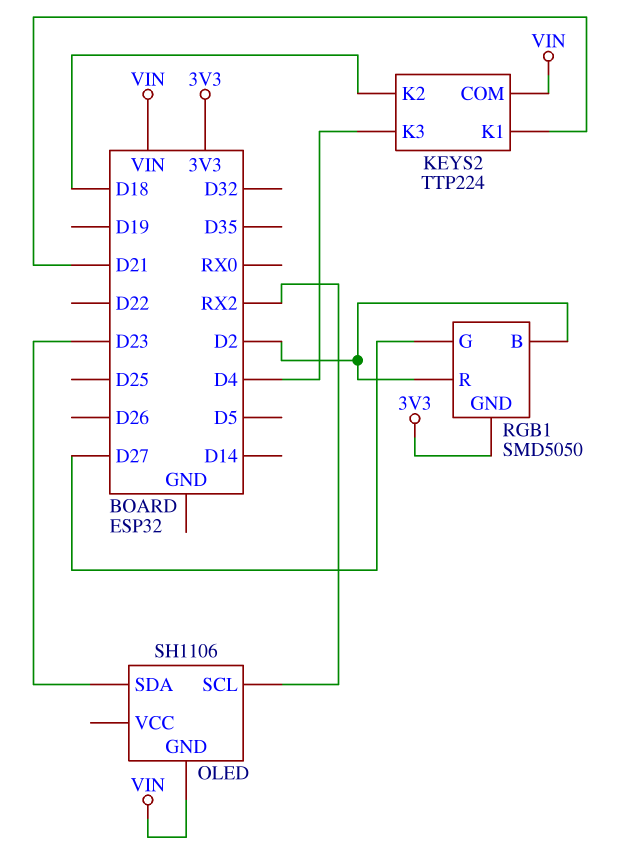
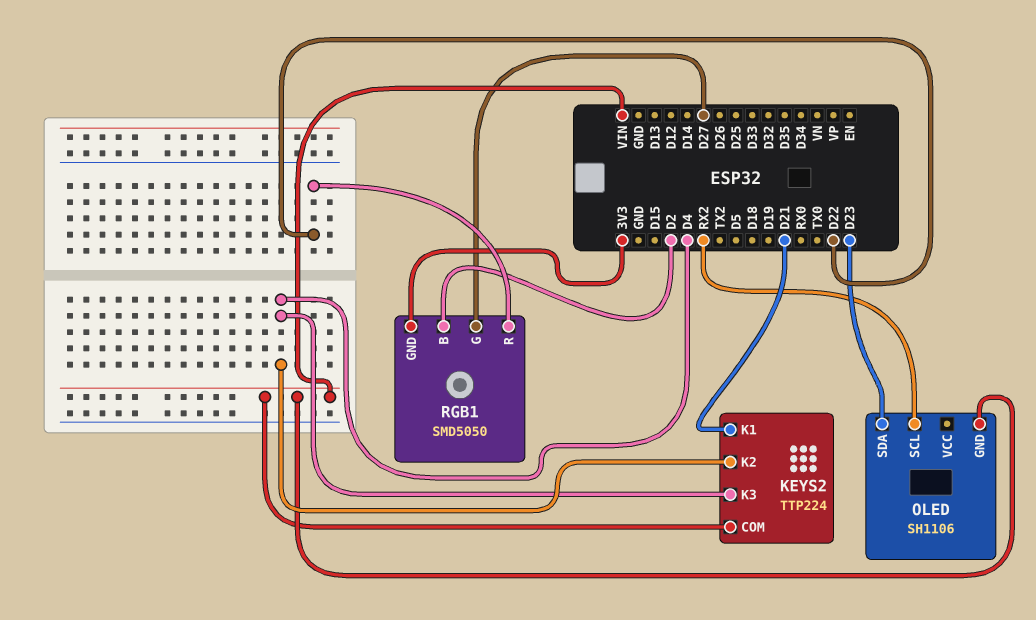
KEYS2 pin K2: D18 -> D4
RGB1 pin R: D2 -> D22

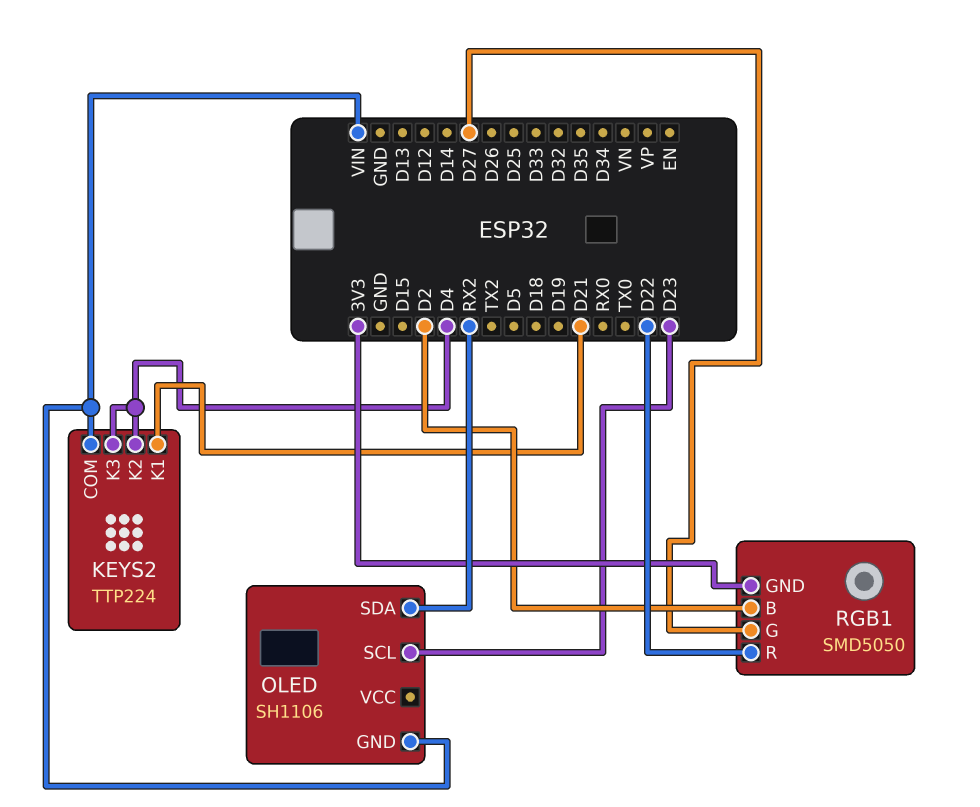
OLED pin SCL: RX2 -> D23
OLED pin SDA: D23 -> RX2

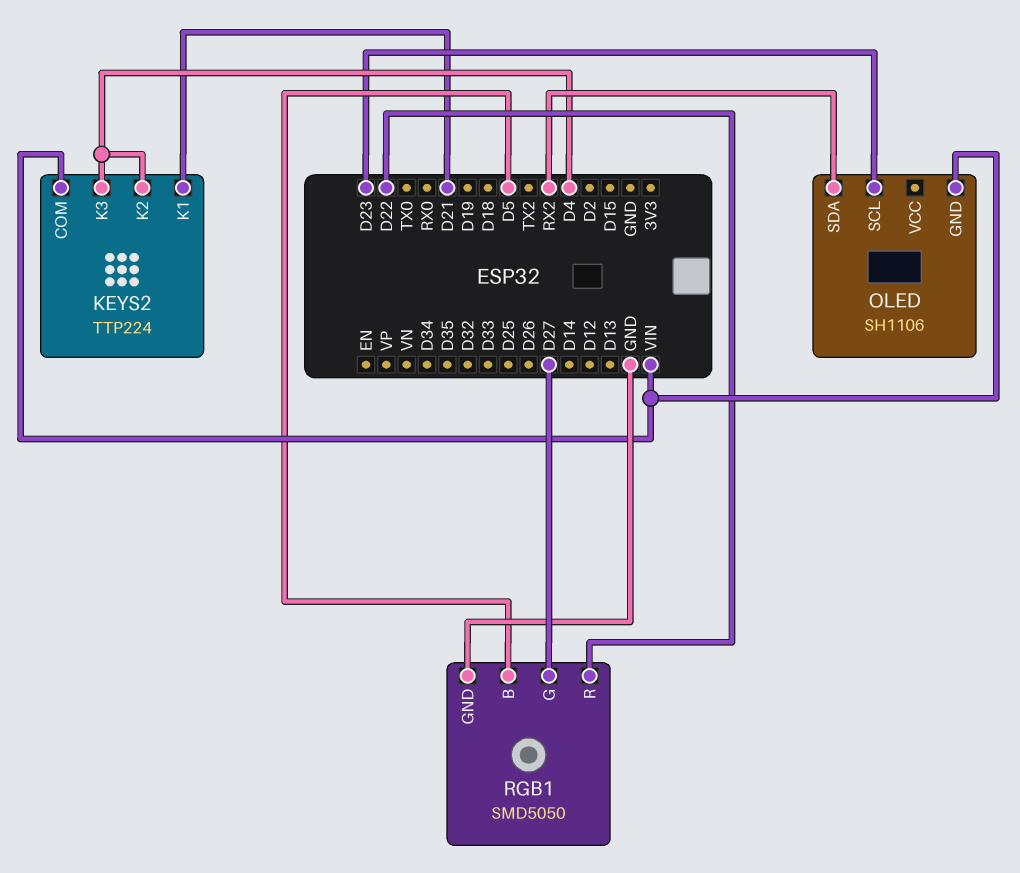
RGB1 pin B: D2 -> D5
RGB1 pin GND: 3V3 -> GND

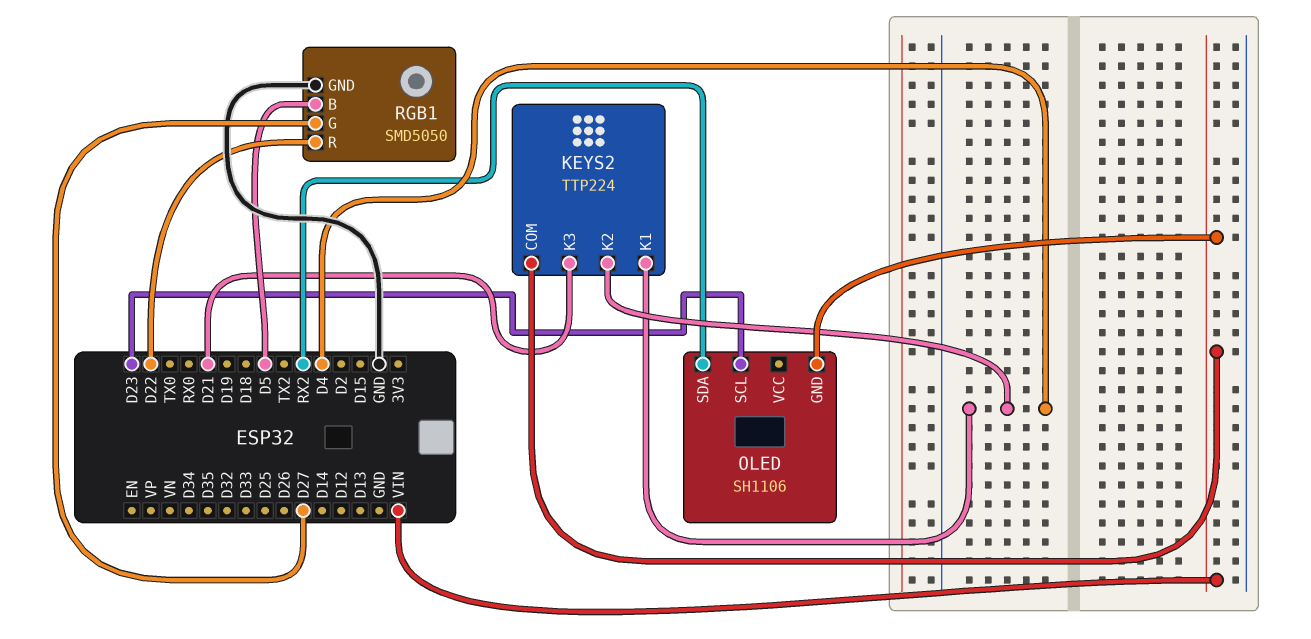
KEYS2 pin K1: D21 -> D4
KEYS2 pin K3: D4 -> D21

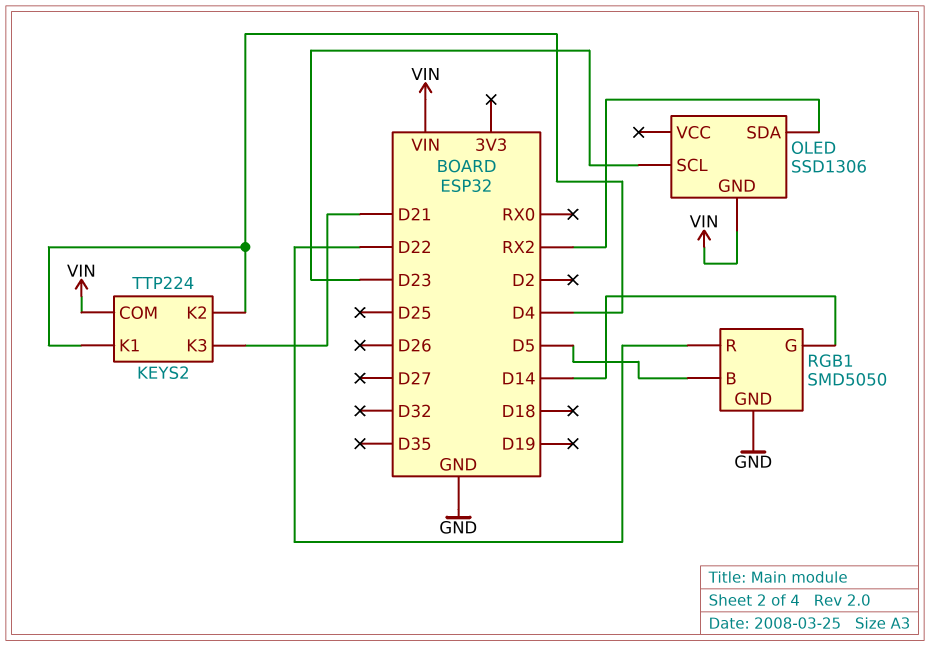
OLED: SH1106 -> SSD1306
RGB1 pin G: D27 -> D14

